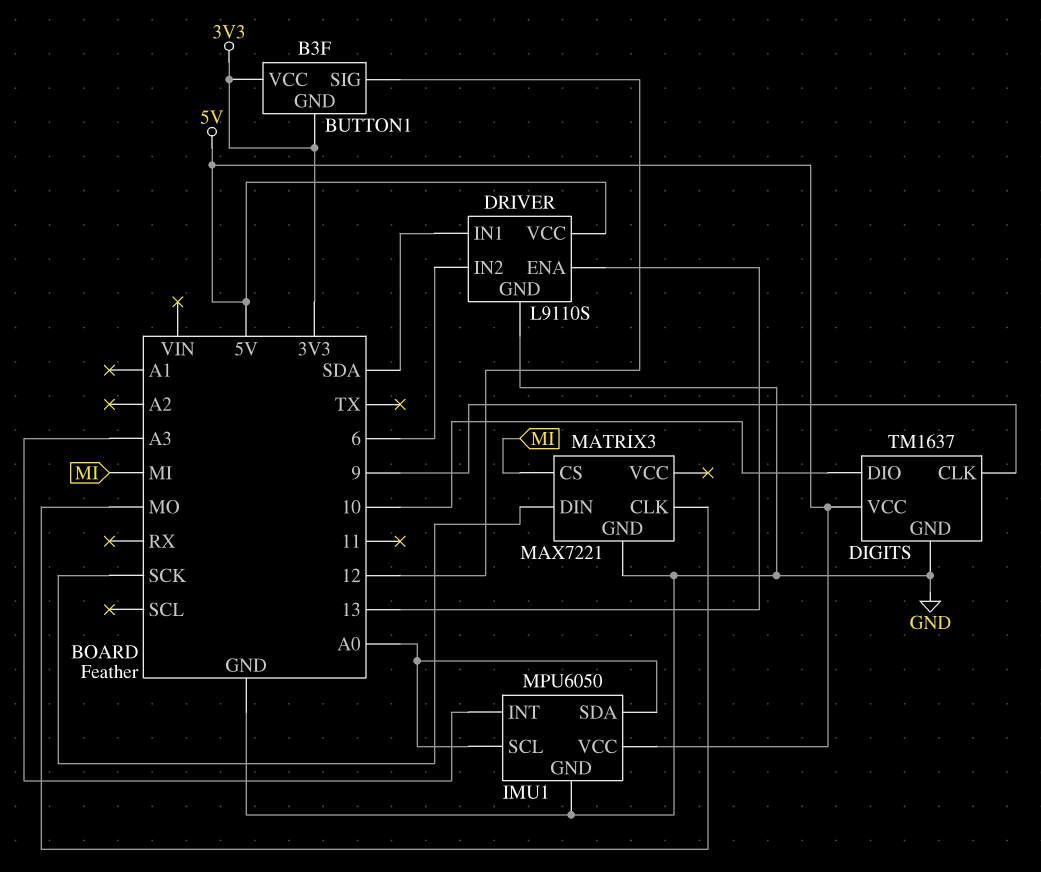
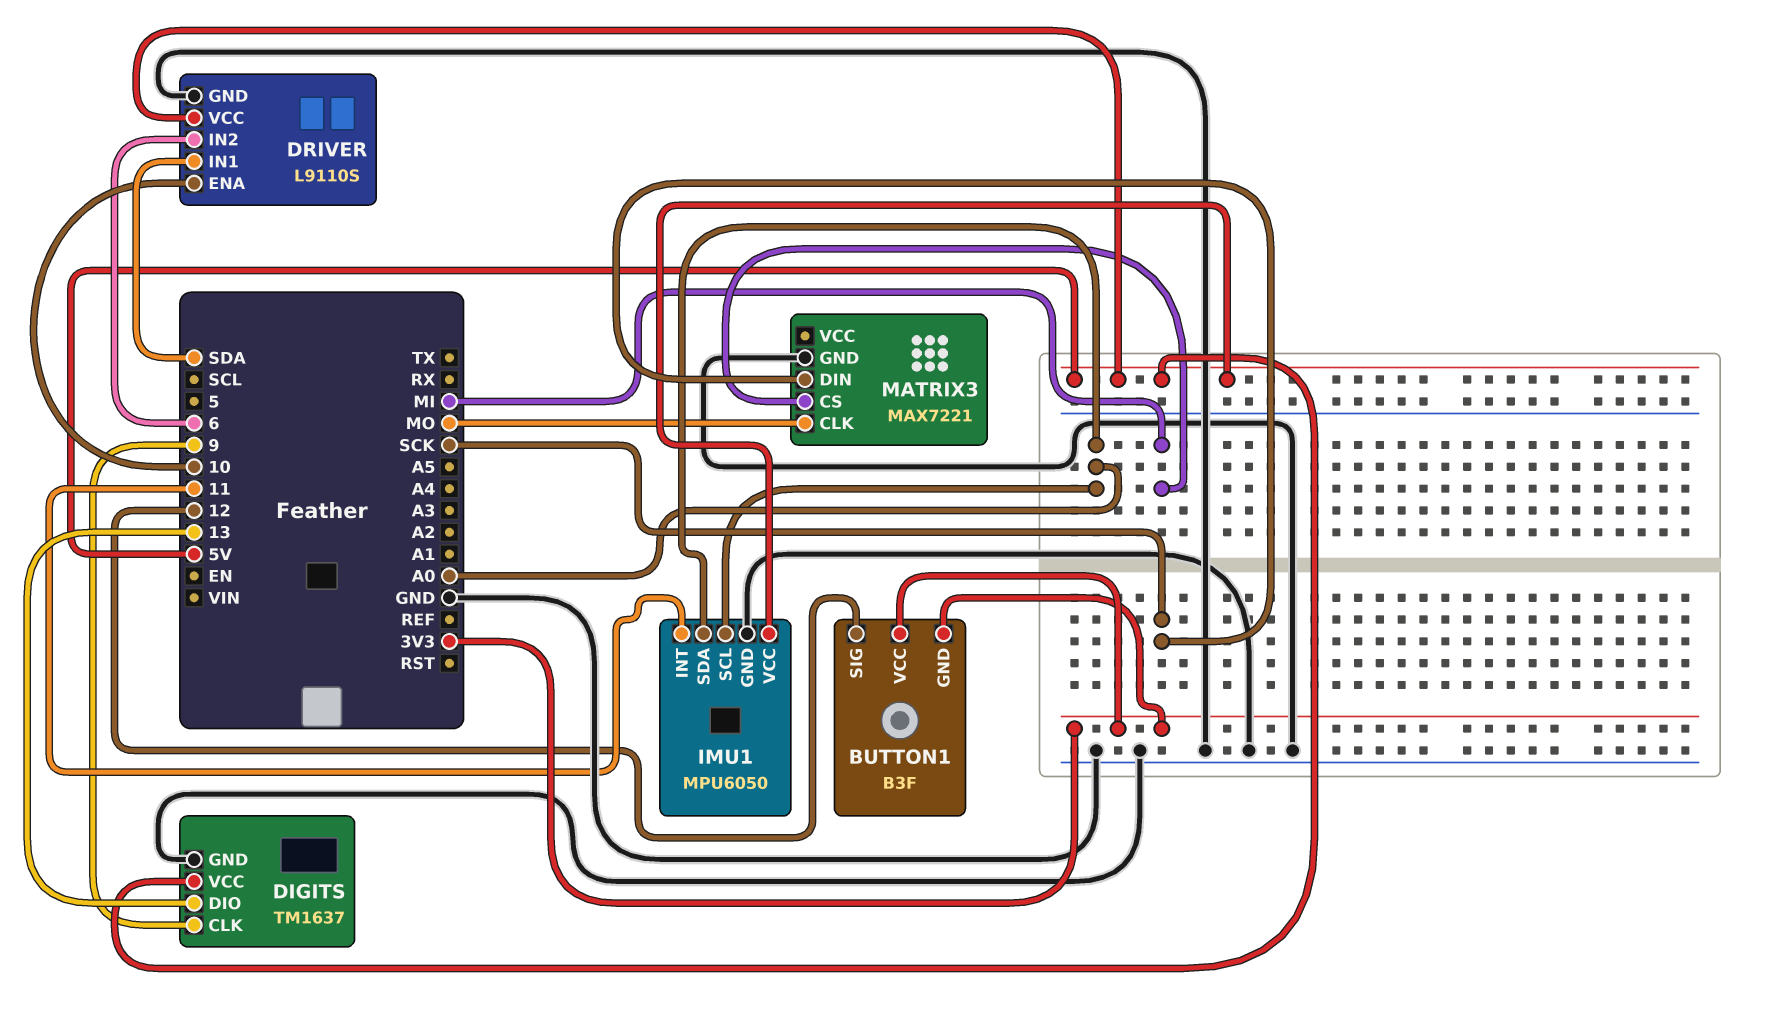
DIGITS pin DIO: 10 -> 13
DRIVER pin ENA: 13 -> 10
IMU1 pin INT: A3 -> 11

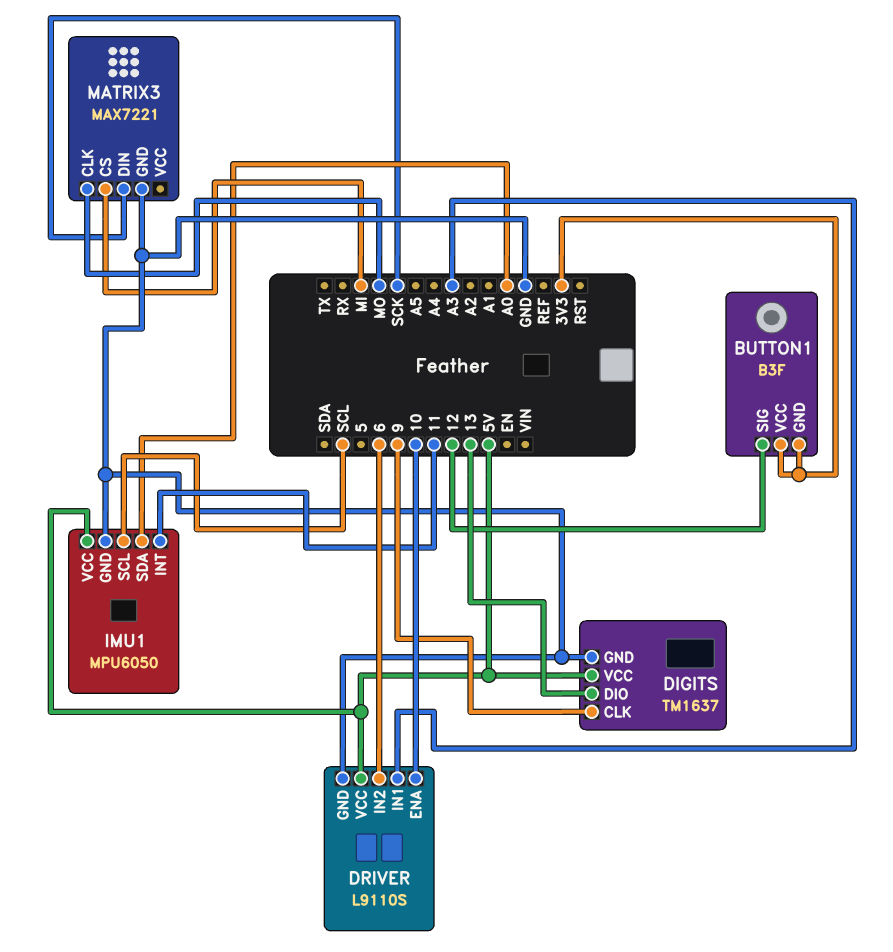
DRIVER pin IN1: SDA -> A3
IMU1 pin SCL: A0 -> SCL

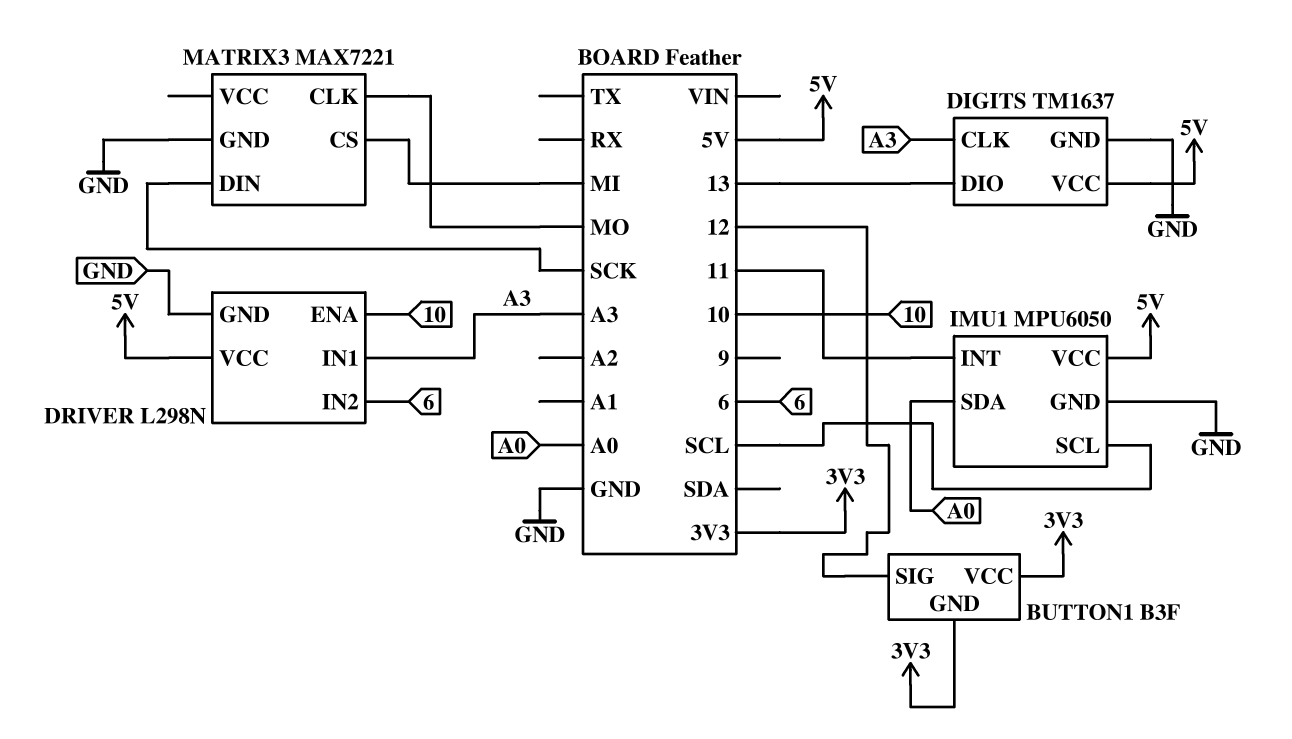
DIGITS pin CLK: 9 -> A3
DRIVER: L9110S -> L298N

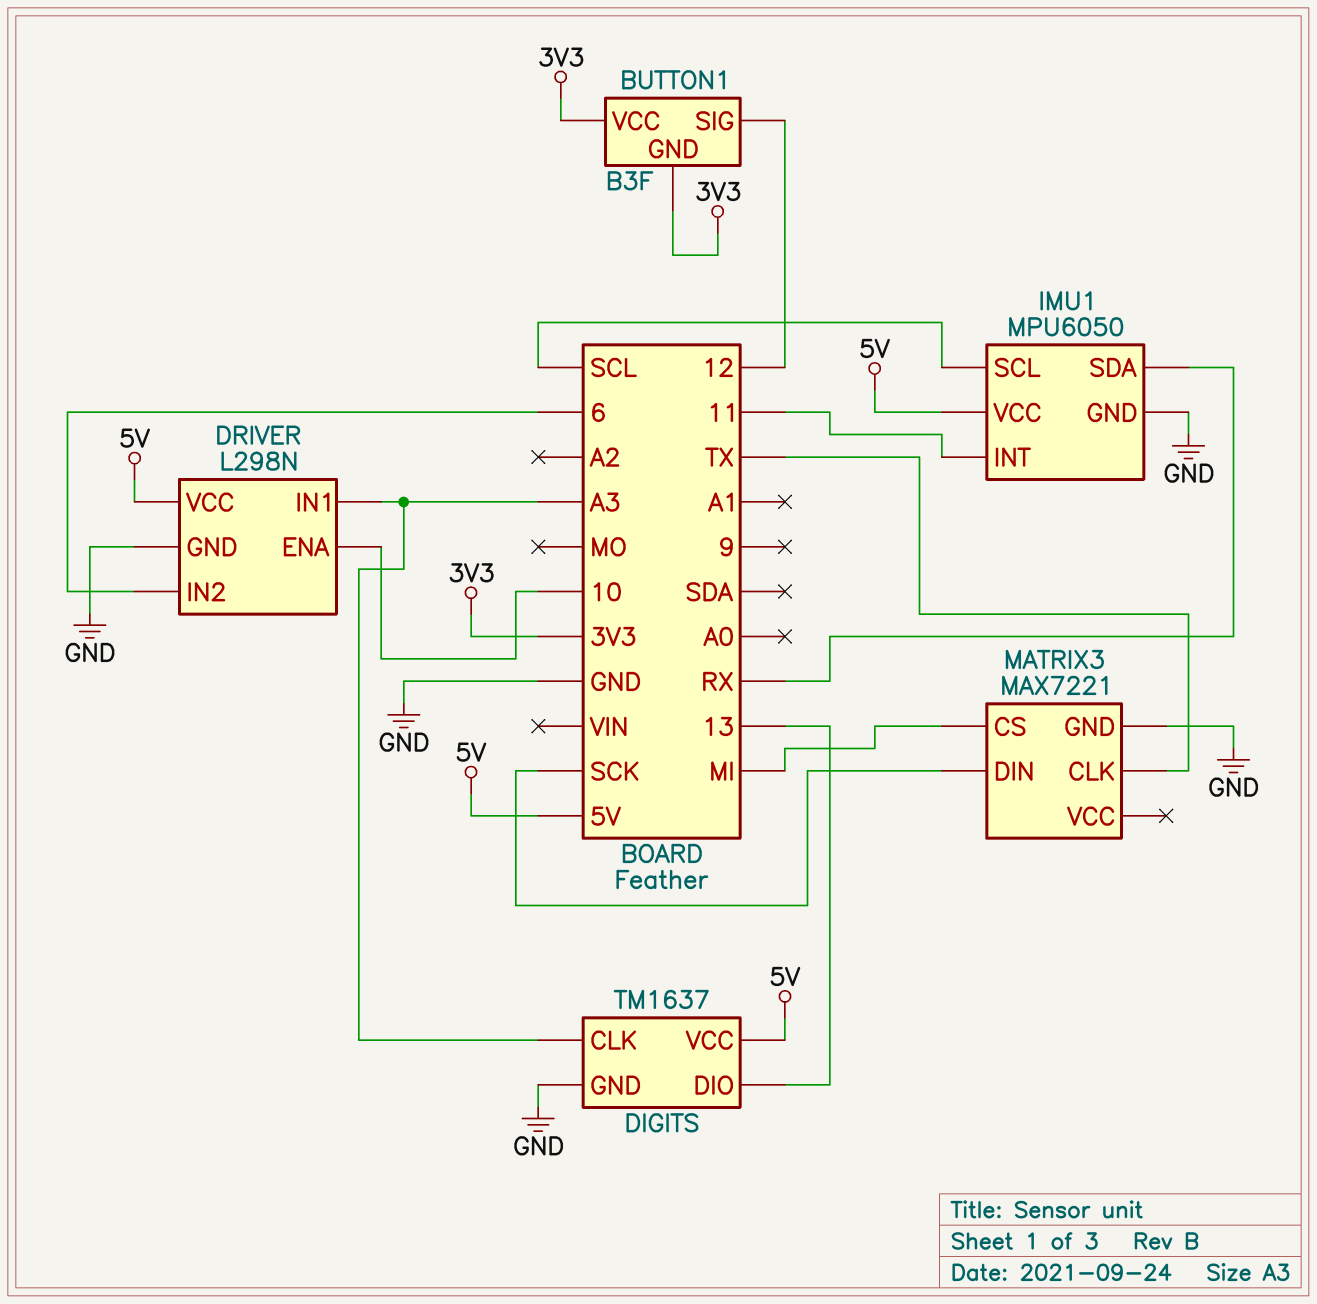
IMU1 pin SDA: A0 -> RX
MATRIX3 pin CLK: MO -> TX

